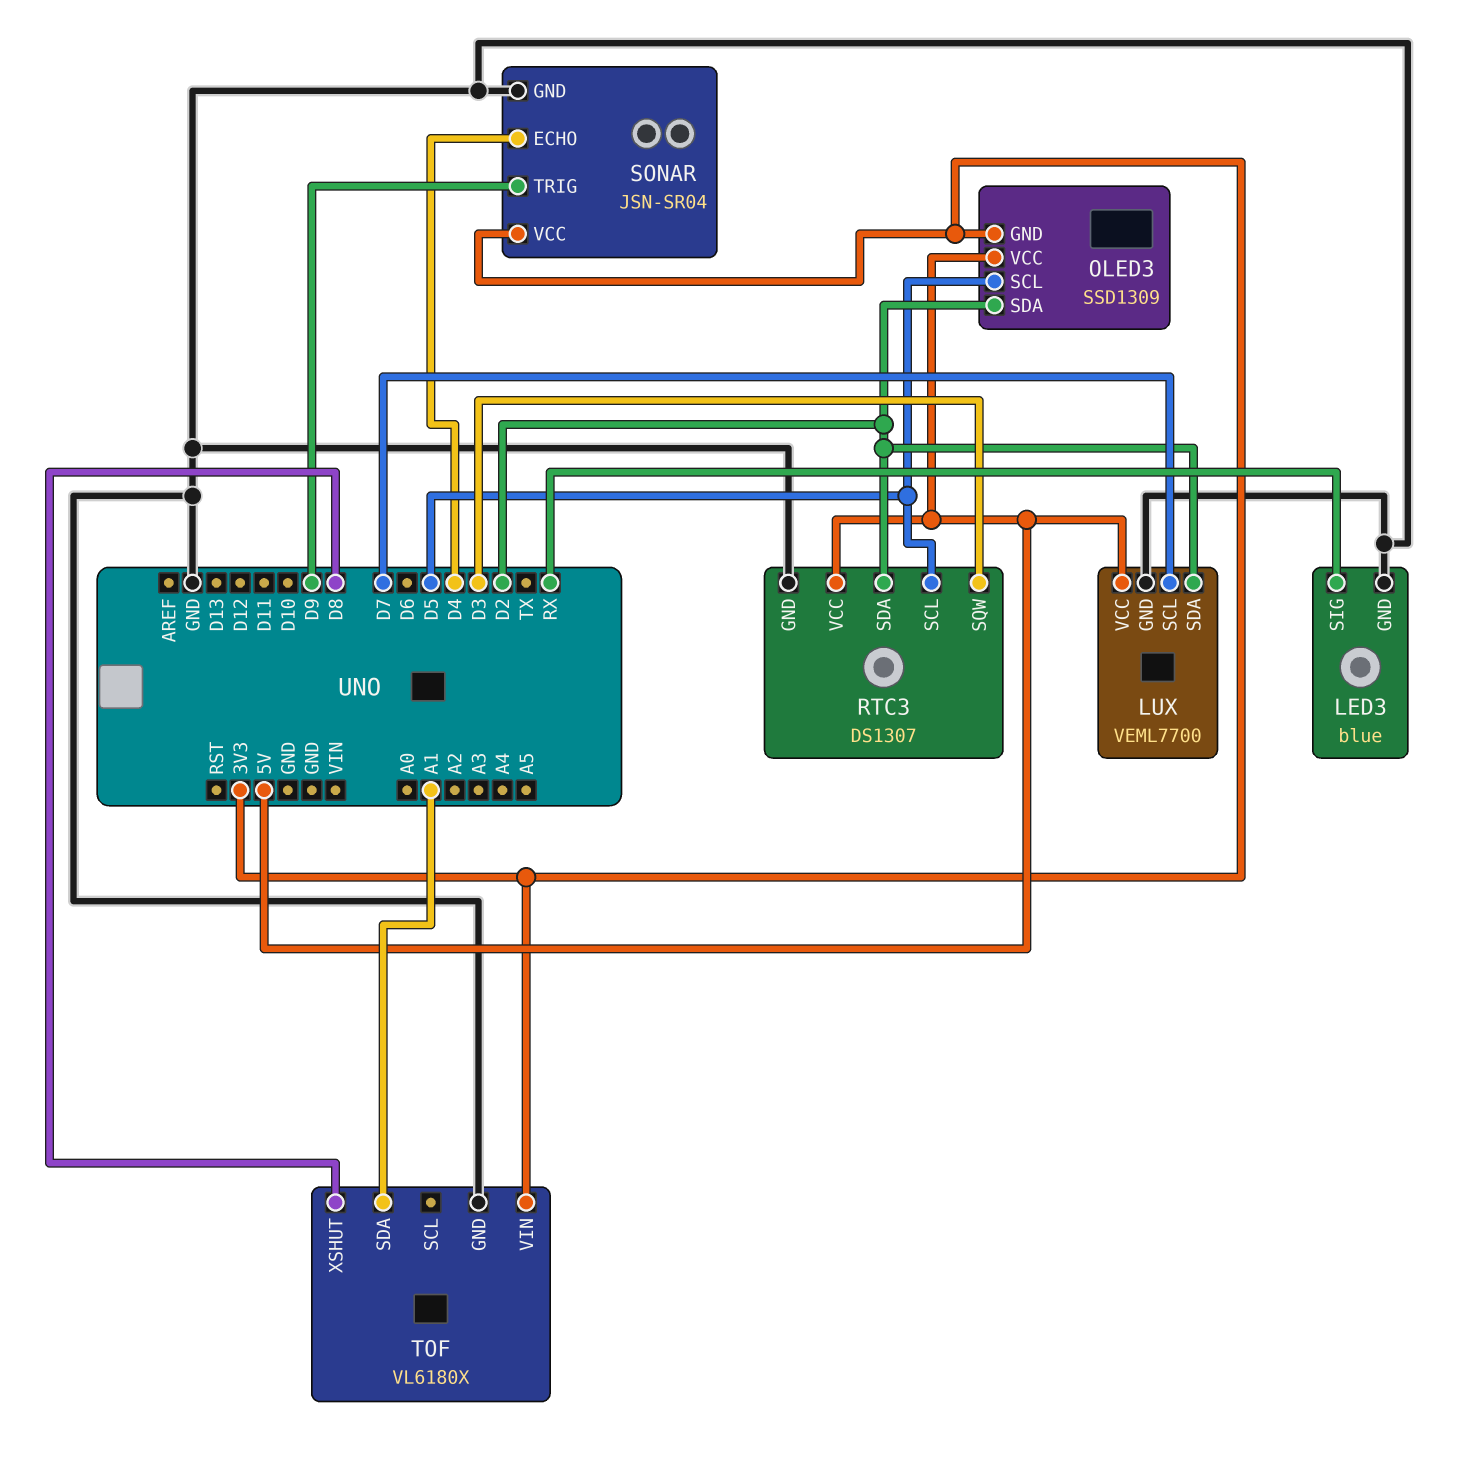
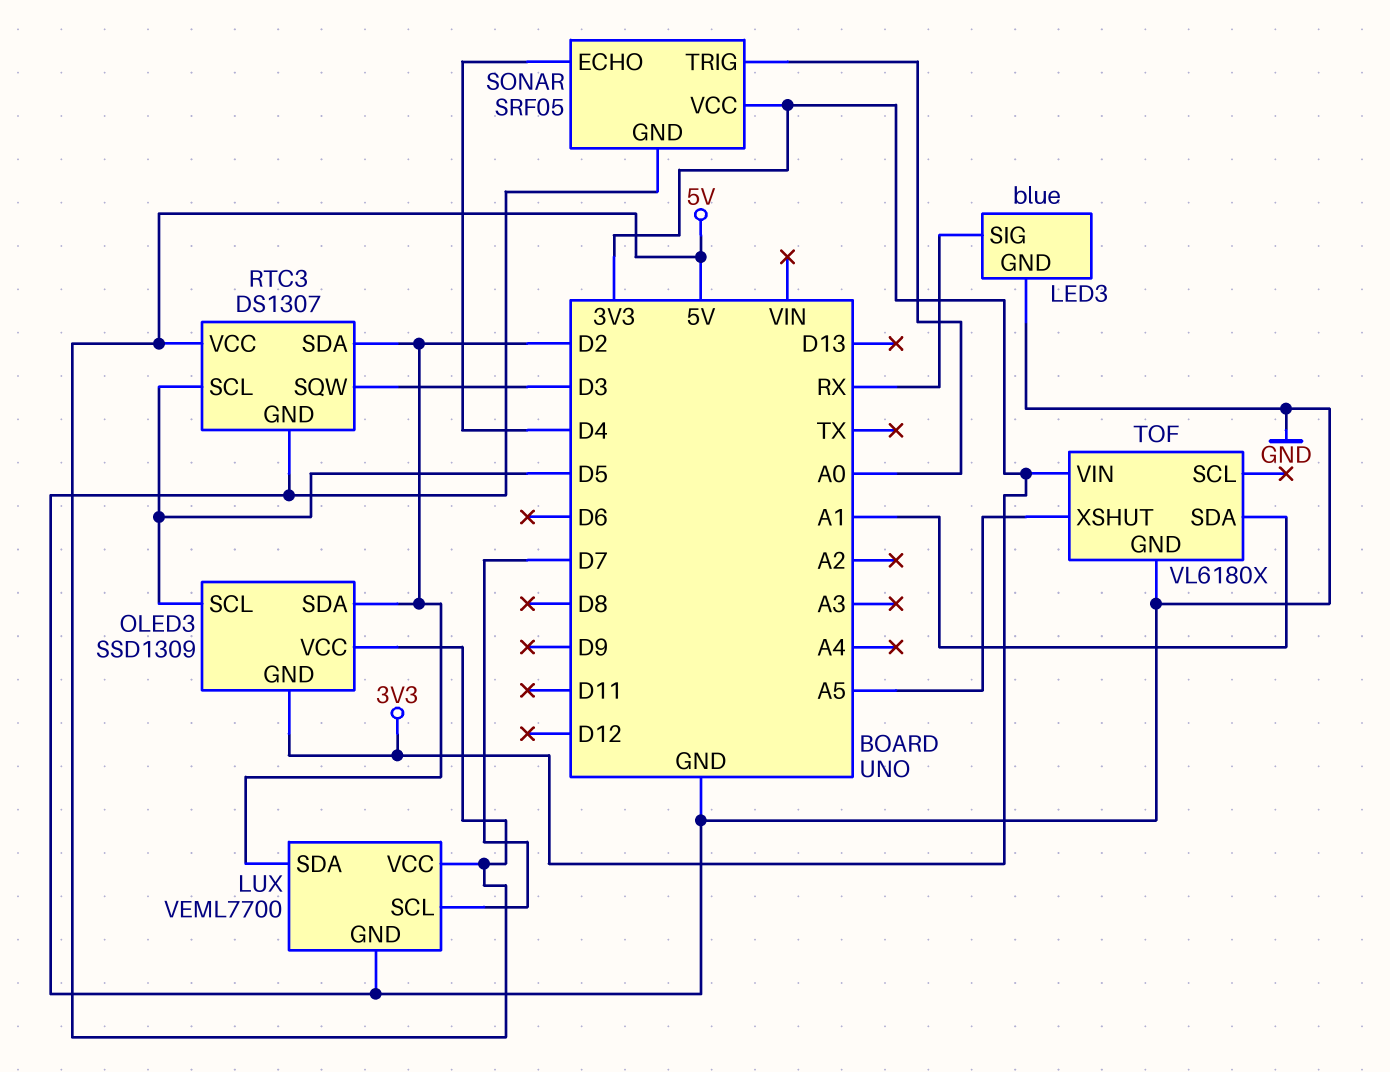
SONAR: JSN-SR04 -> SRF05
SONAR pin TRIG: D9 -> A0
TOF pin XSHUT: D8 -> A5

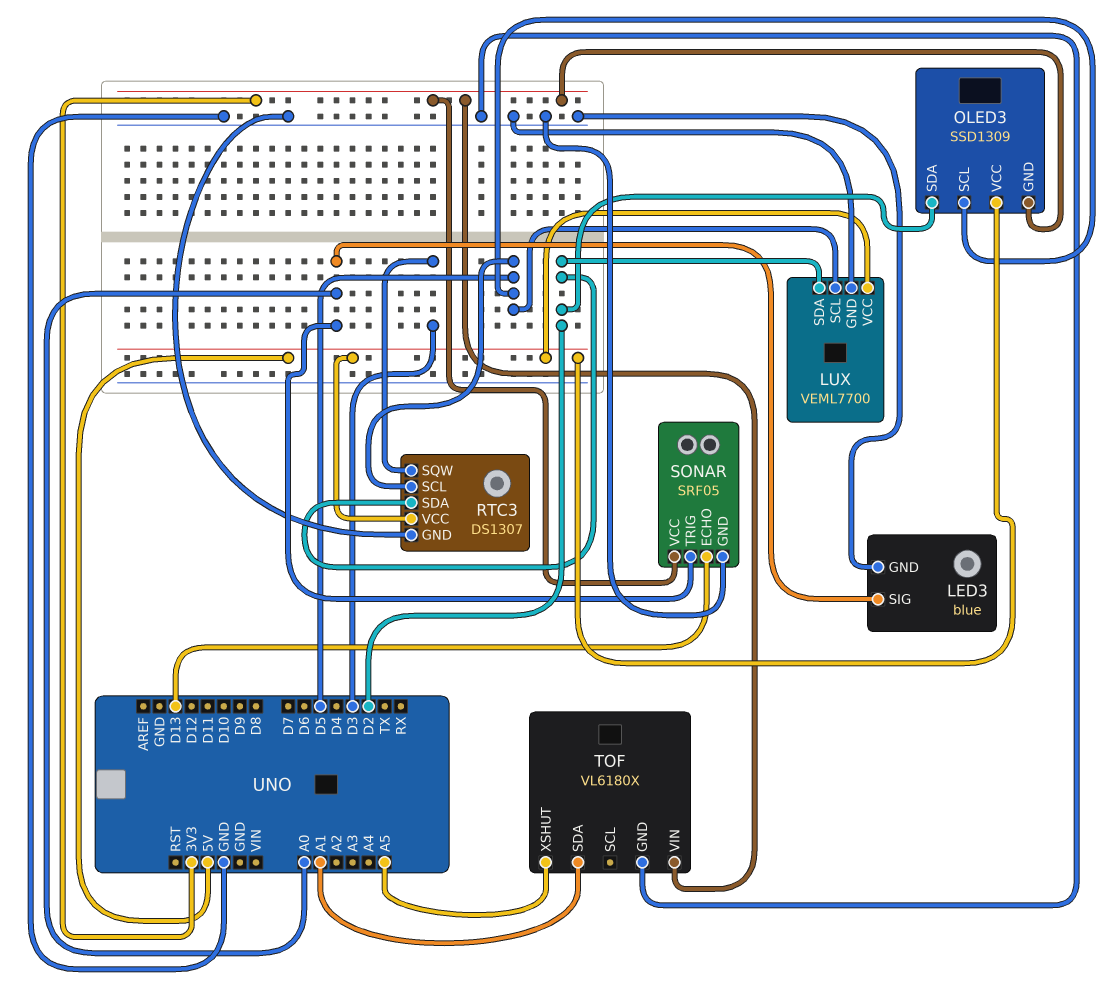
LED3 pin SIG: RX -> A0
LUX pin SCL: D7 -> D5
SONAR pin ECHO: D4 -> D13

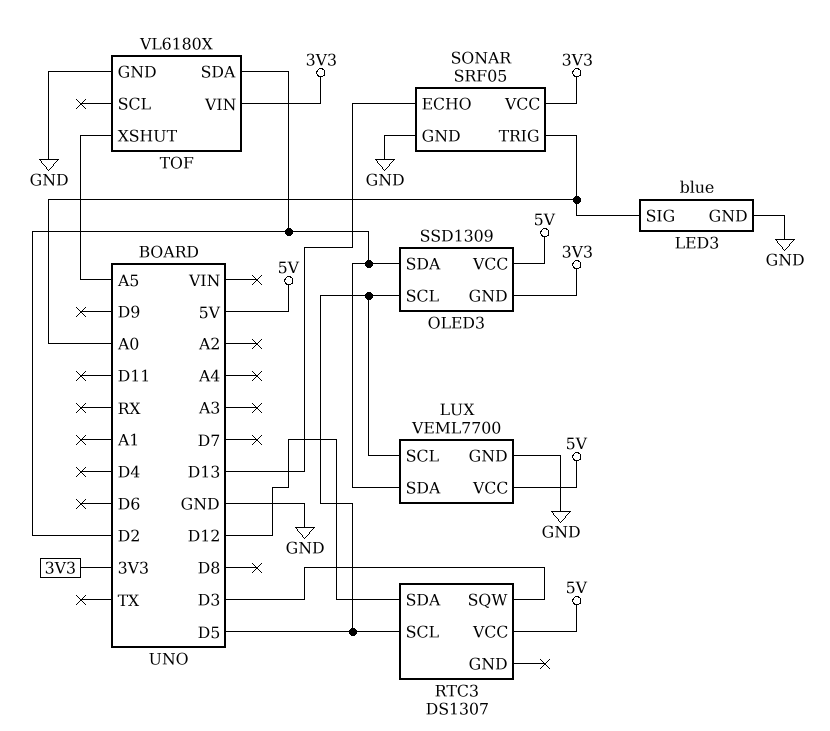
RTC3 pin GND: GND -> none
RTC3 pin SDA: D2 -> D12
TOF pin SDA: A1 -> D2

